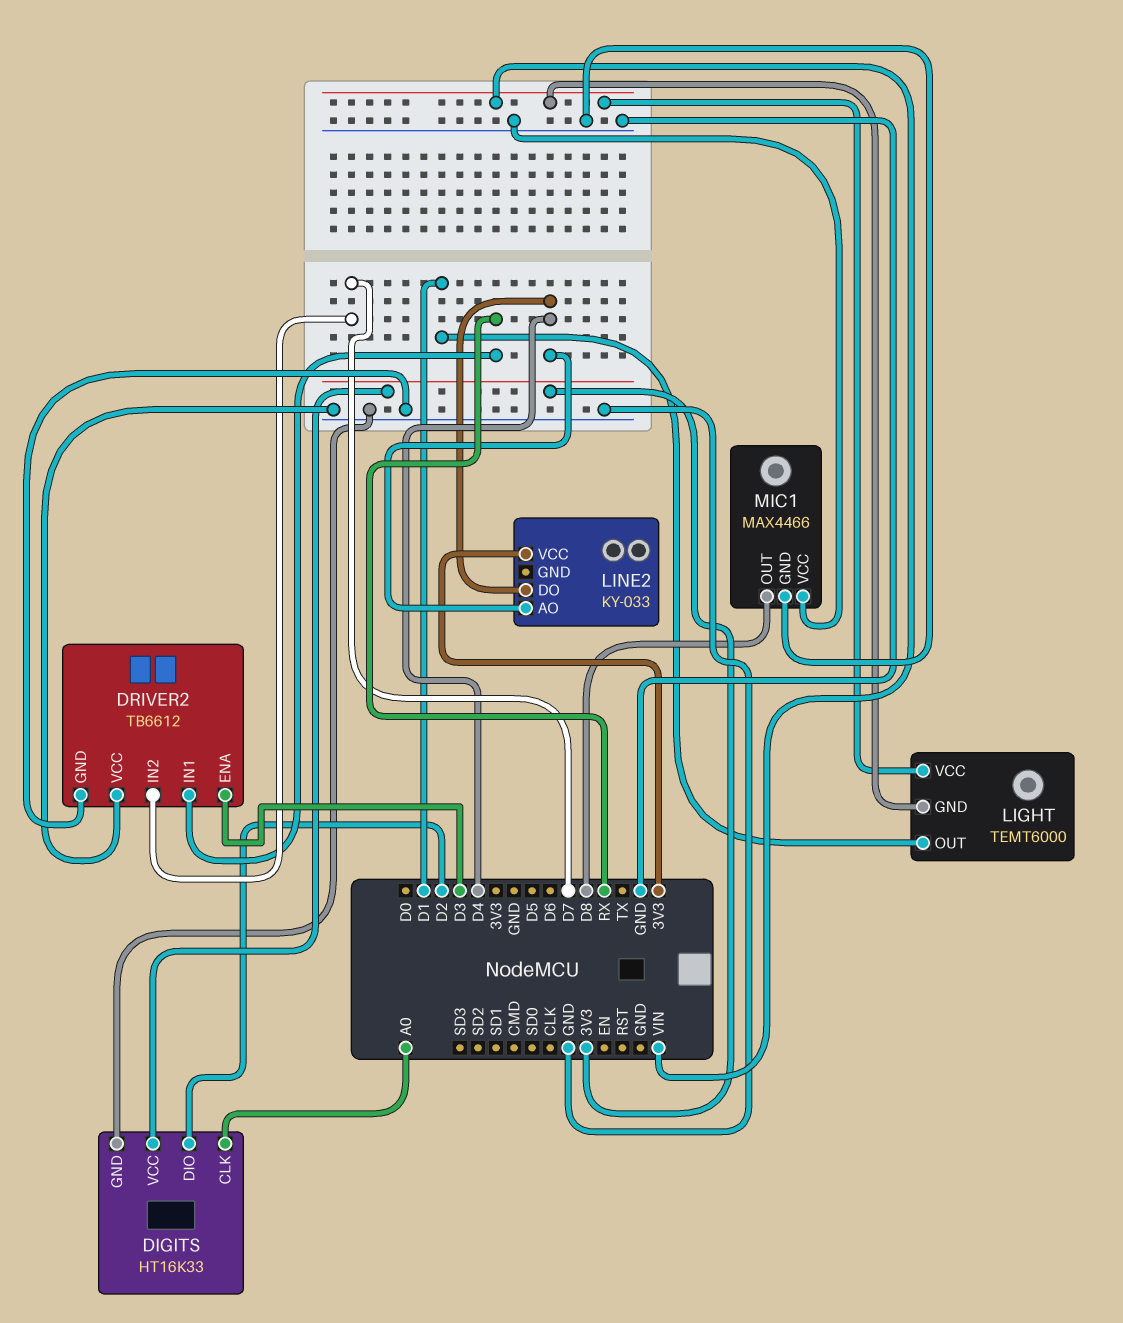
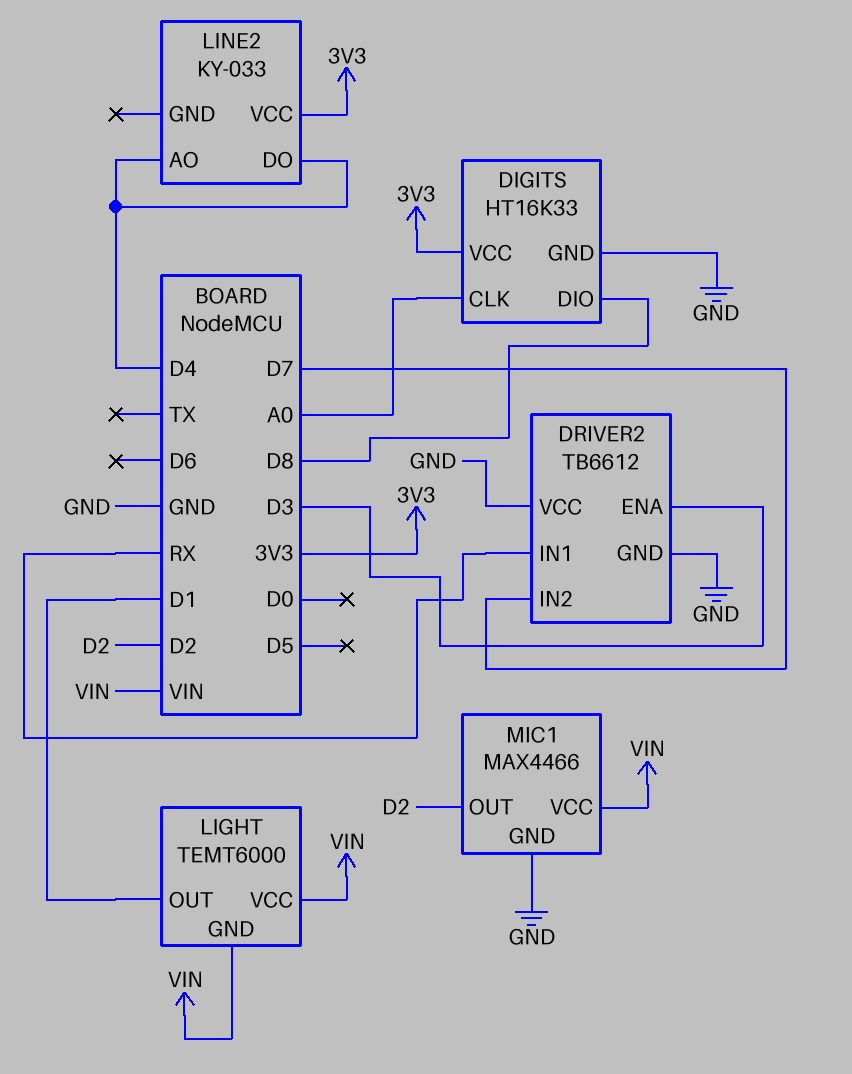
DIGITS pin DIO: D2 -> D8
MIC1 pin OUT: D8 -> D2
MIC1 pin VCC: GND -> VIN

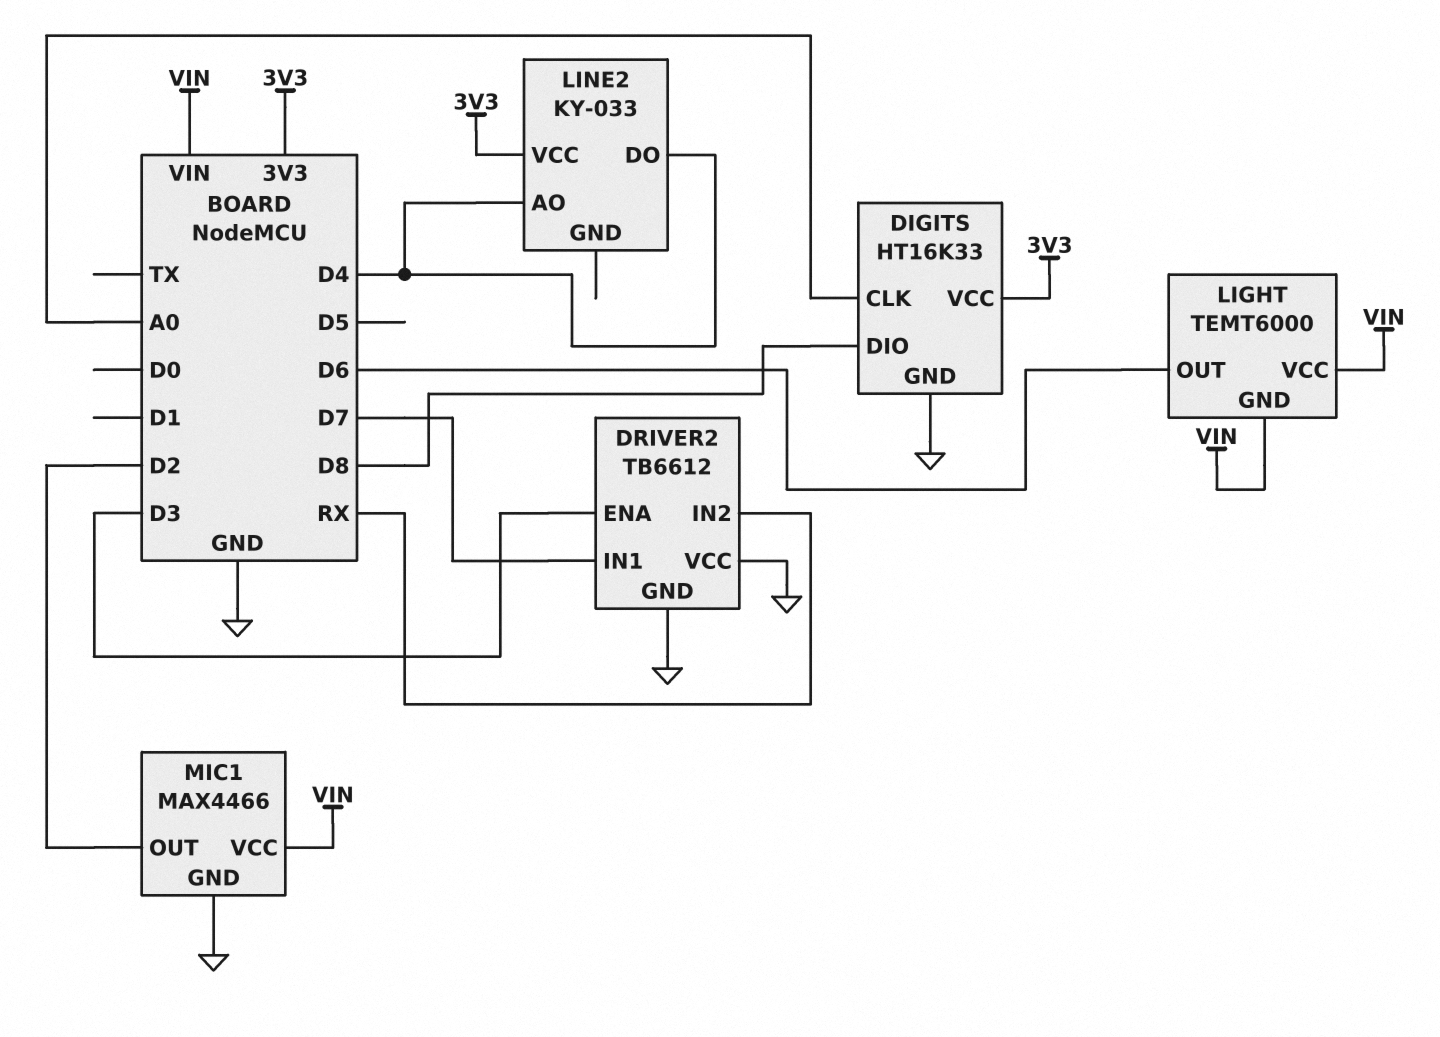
DRIVER2 pin IN1: RX -> D7
DRIVER2 pin IN2: D7 -> RX
LIGHT pin OUT: D1 -> D6

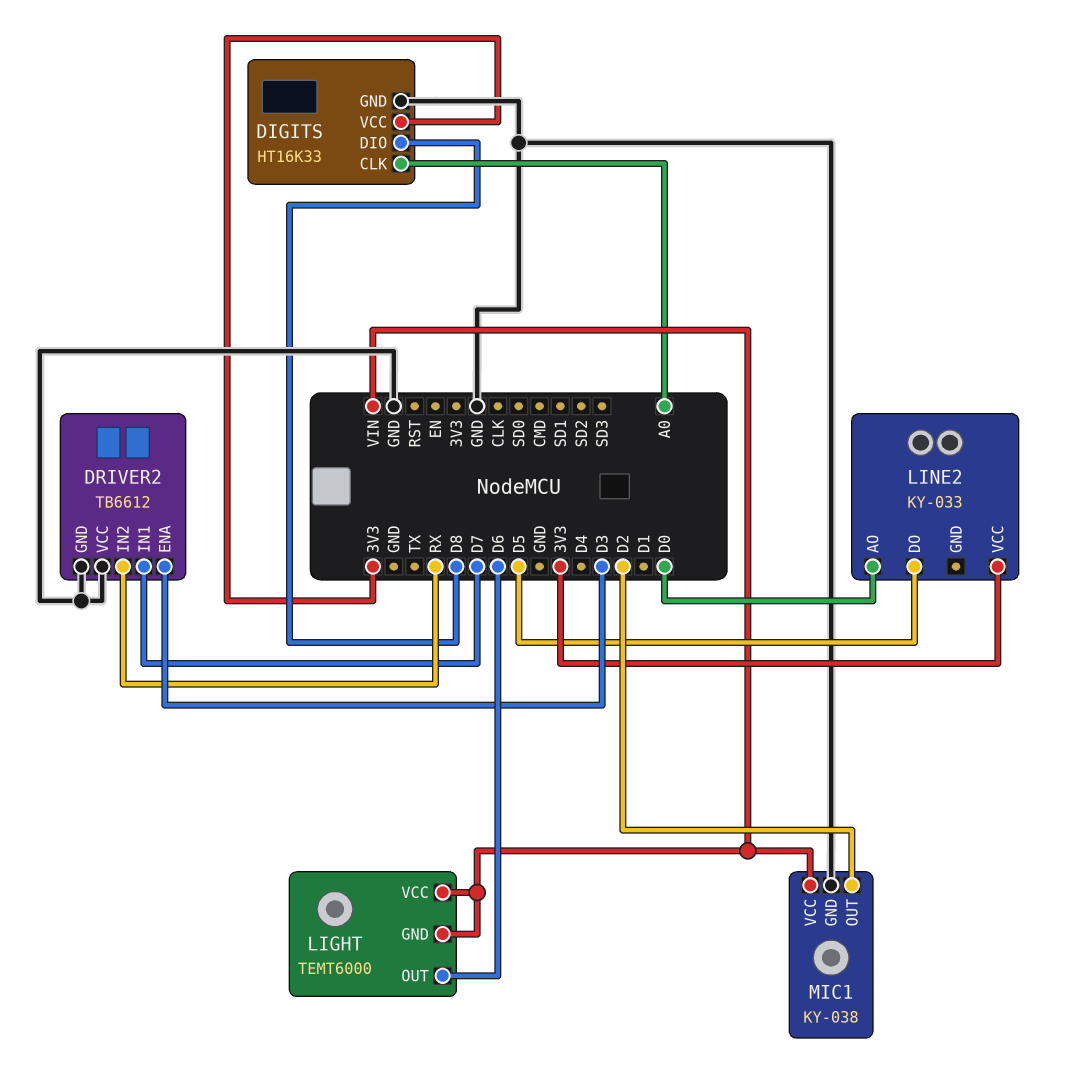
LINE2 pin AO: D4 -> D0
LINE2 pin DO: D4 -> D5
MIC1: MAX4466 -> KY-038

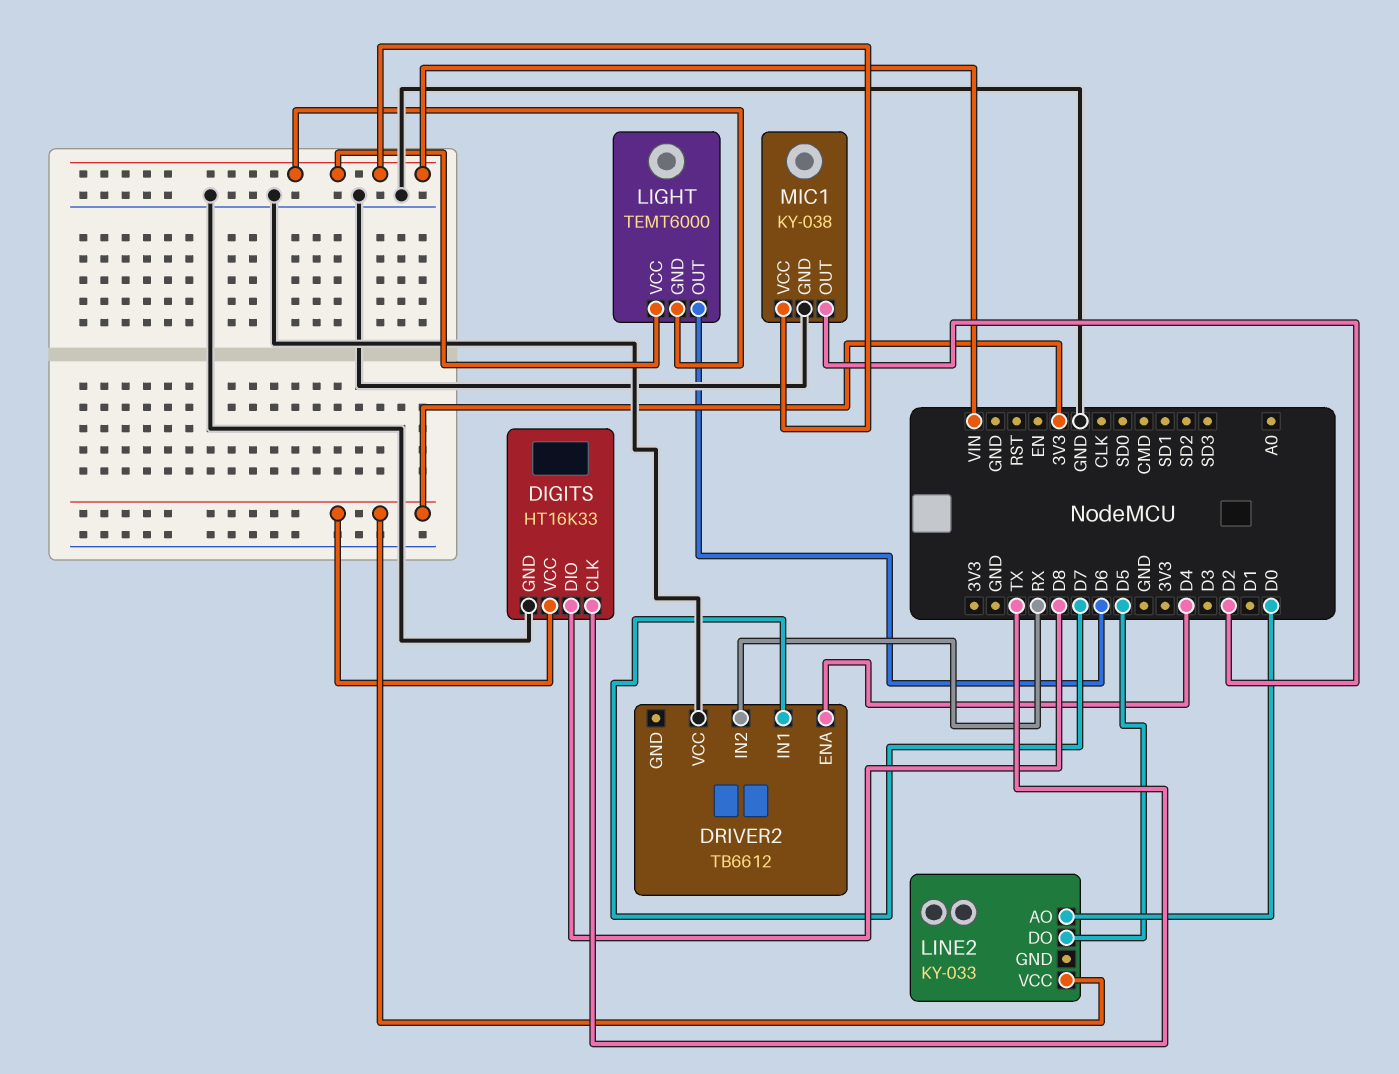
DIGITS pin CLK: A0 -> TX
DRIVER2 pin ENA: D3 -> D4
DRIVER2 pin GND: GND -> none

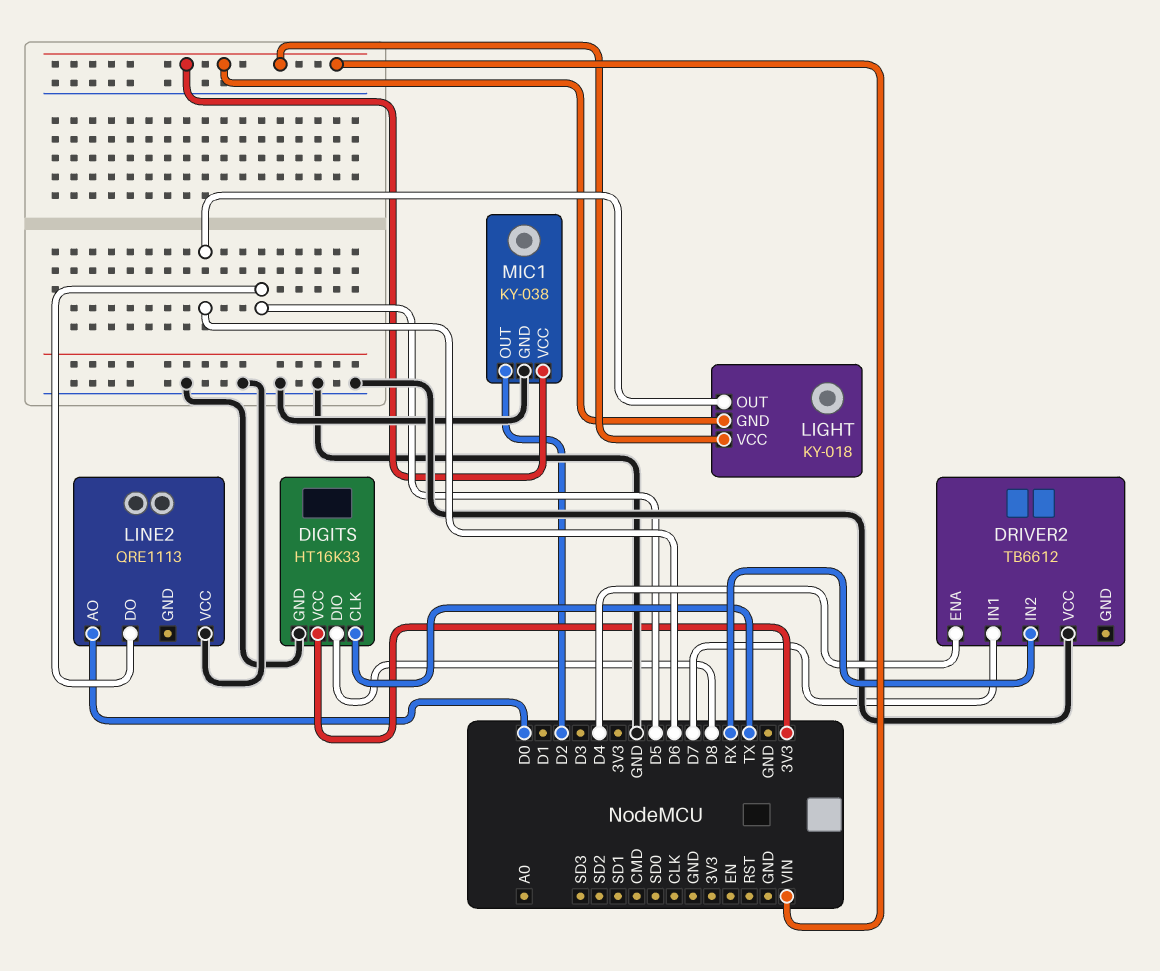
LIGHT: TEMT6000 -> KY-018
LINE2: KY-033 -> QRE1113
LINE2 pin VCC: 3V3 -> GND

